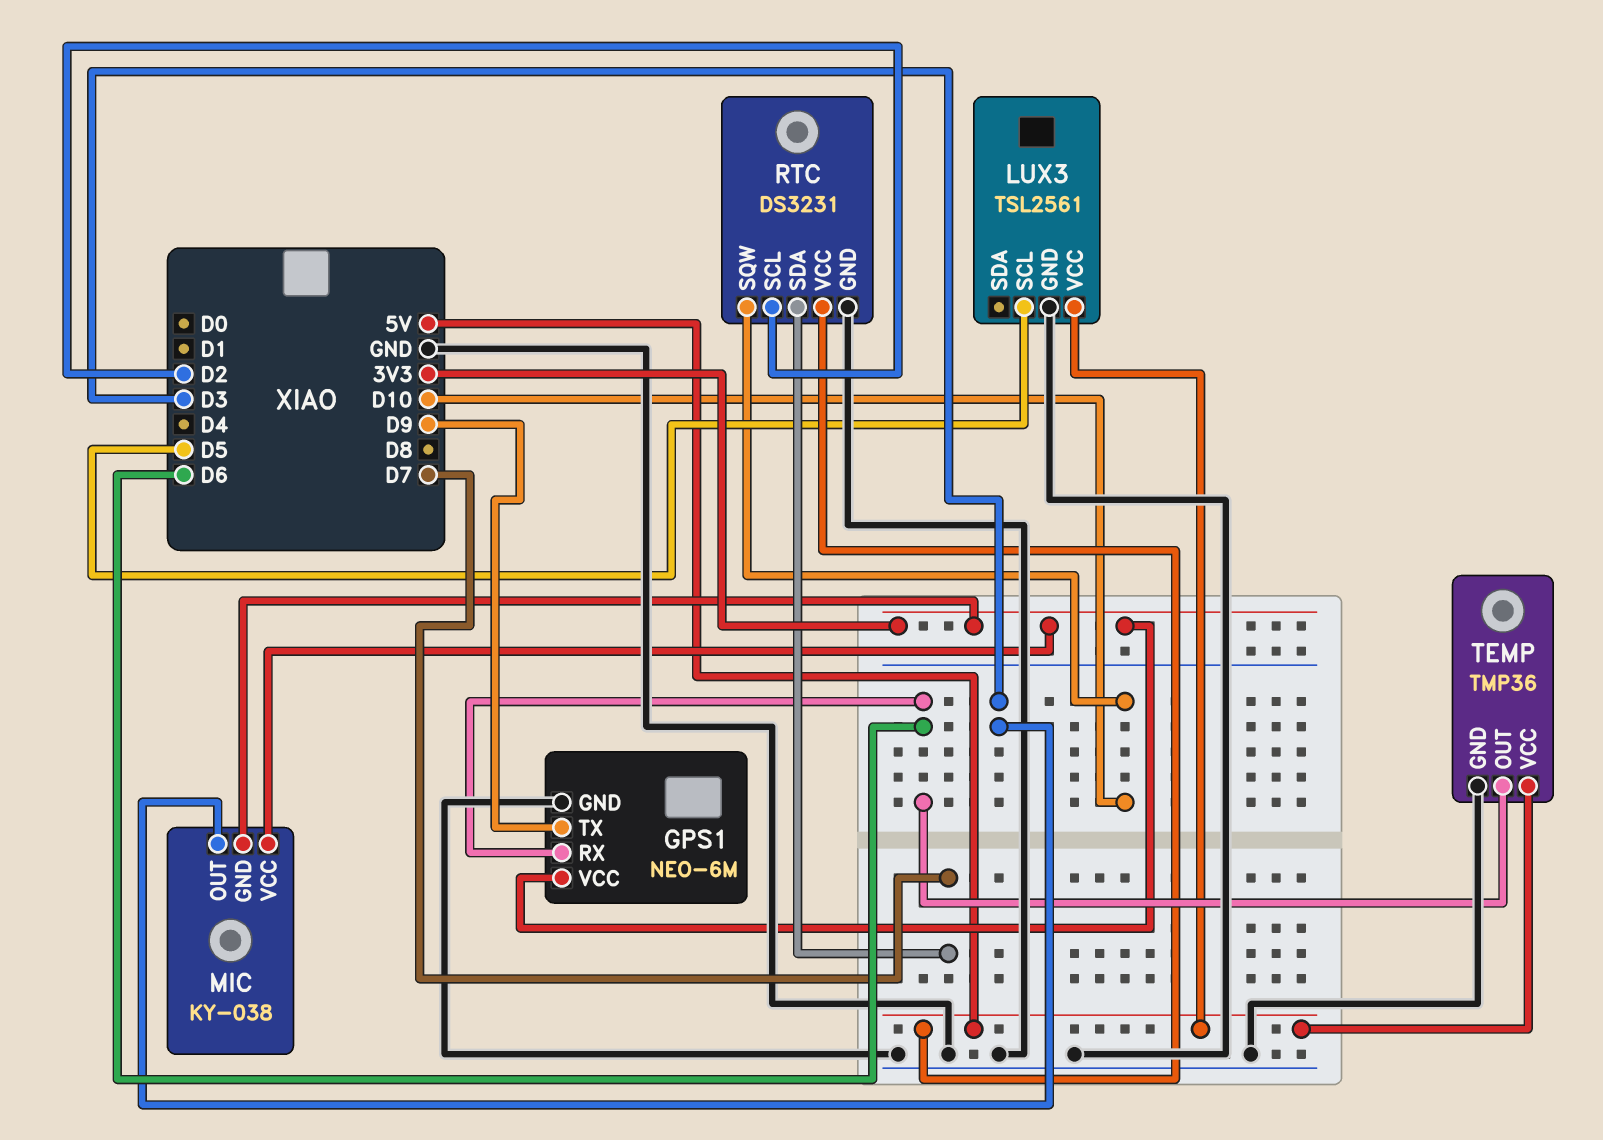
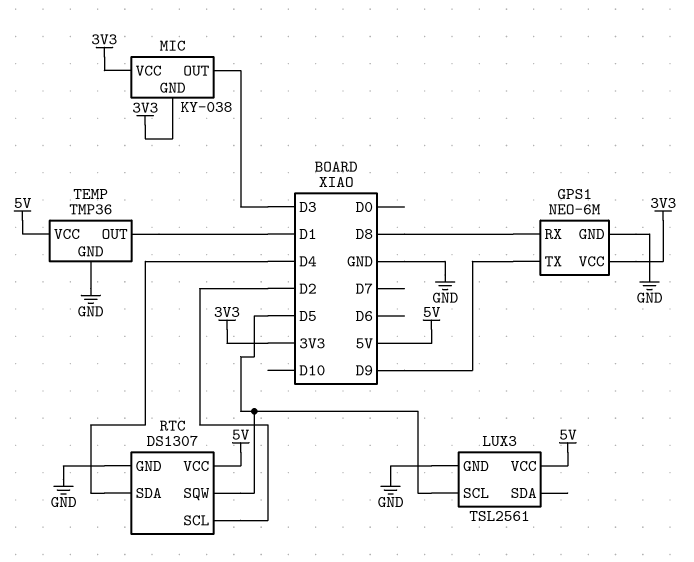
GPS1 pin RX: D6 -> D8
RTC: DS3231 -> DS1307
RTC pin SDA: D7 -> D4
RTC pin SQW: D10 -> D5
TEMP pin OUT: D6 -> D1

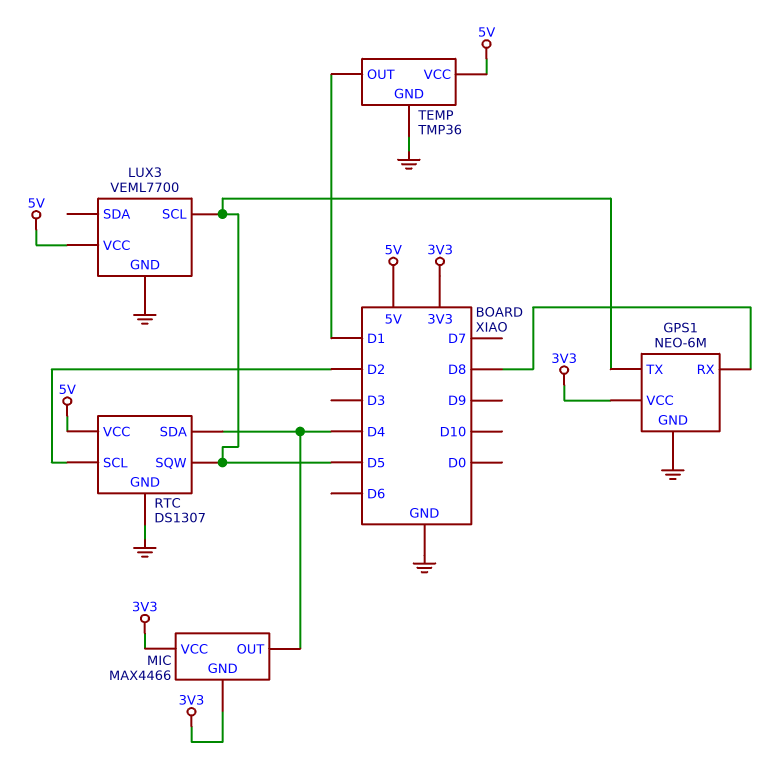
GPS1 pin TX: D9 -> D5
LUX3: TSL2561 -> VEML7700
MIC: KY-038 -> MAX4466
MIC pin OUT: D3 -> D4

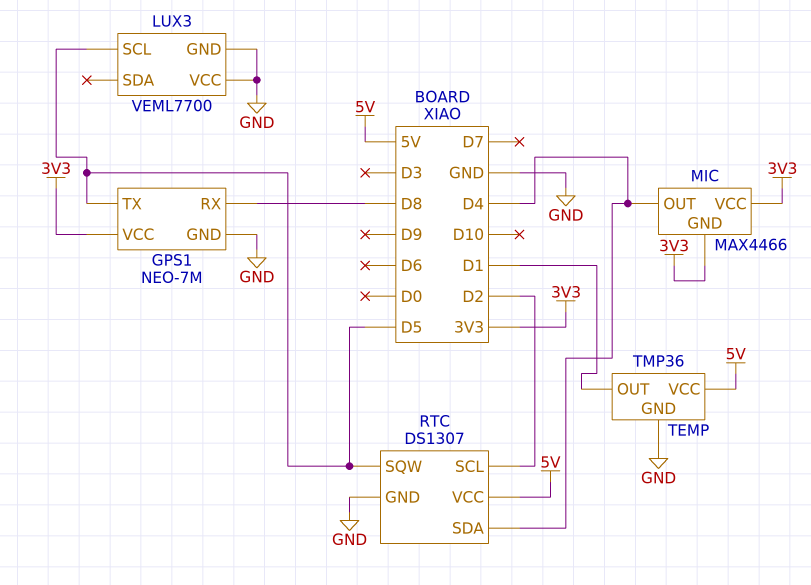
GPS1: NEO-6M -> NEO-7M
LUX3 pin VCC: 5V -> GND

